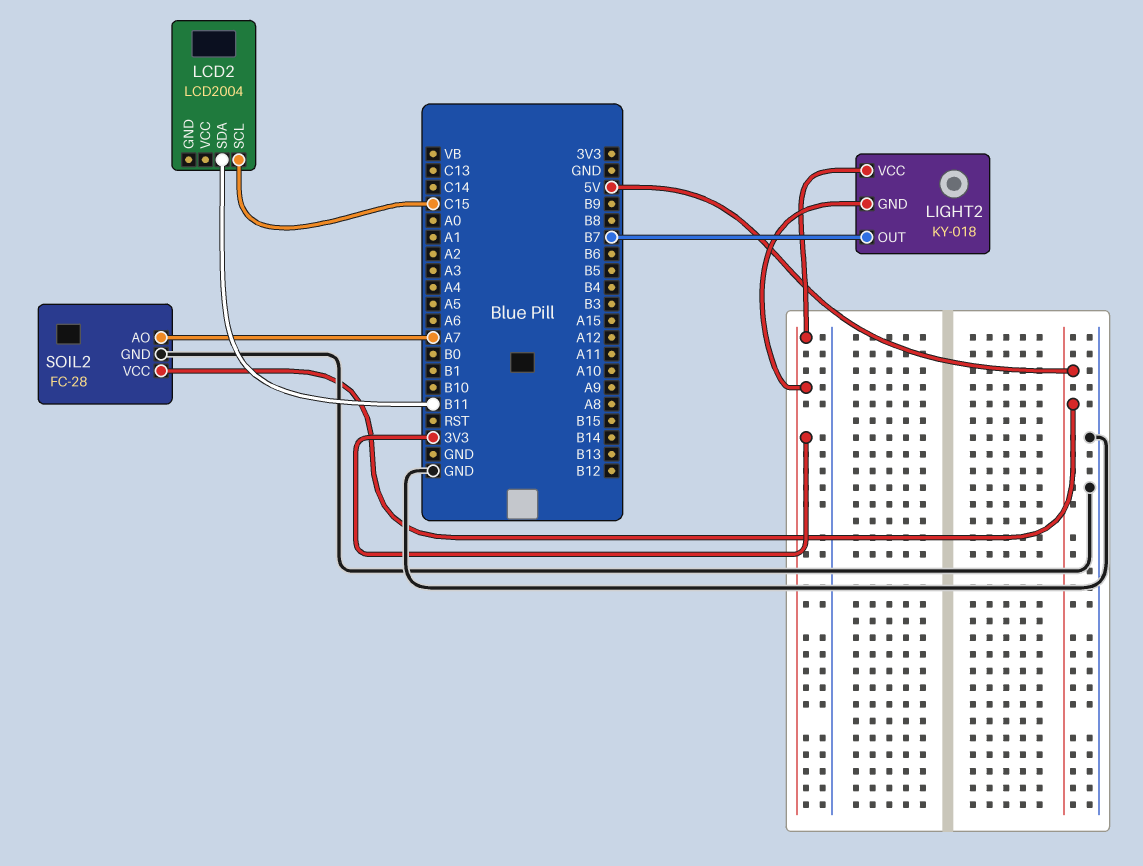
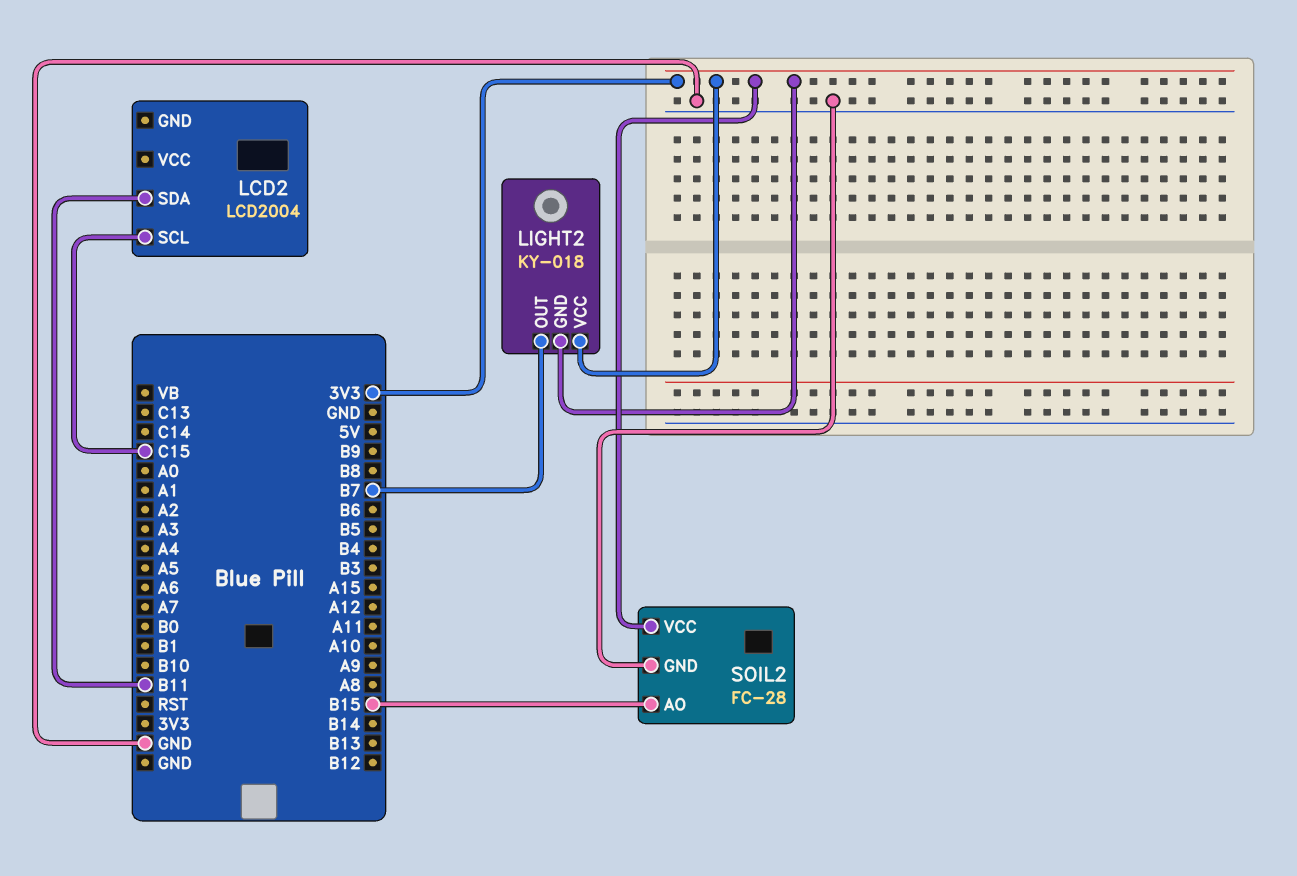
SOIL2 pin AO: A7 -> B15
SOIL2 pin VCC: 5V -> 3V3

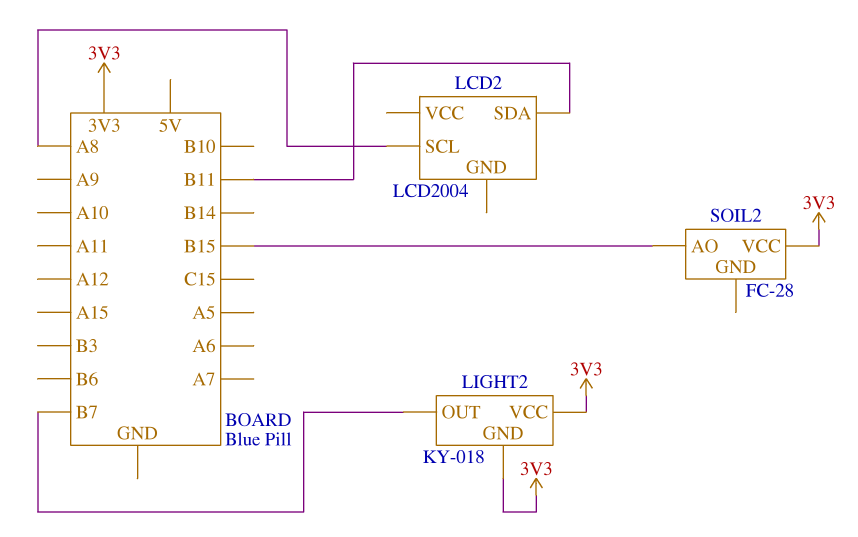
LCD2 pin SCL: C15 -> A8
SOIL2 pin GND: GND -> none

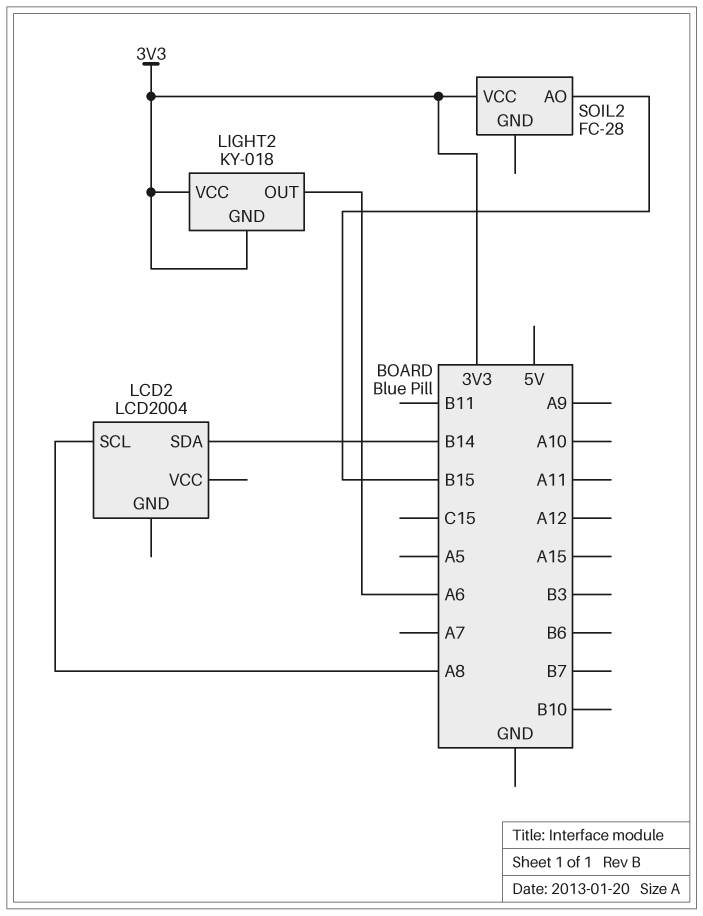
LCD2 pin SDA: B11 -> B14
LIGHT2 pin OUT: B7 -> A6

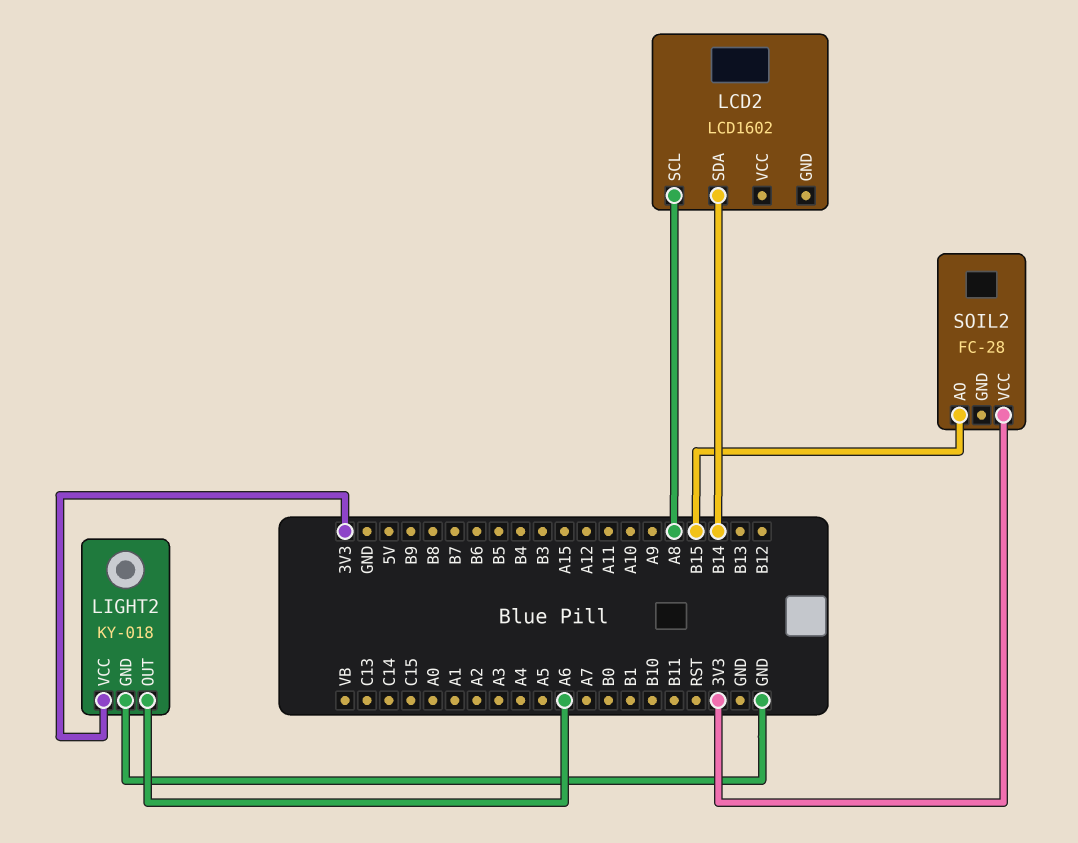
LCD2: LCD2004 -> LCD1602
LIGHT2 pin GND: 3V3 -> GND

